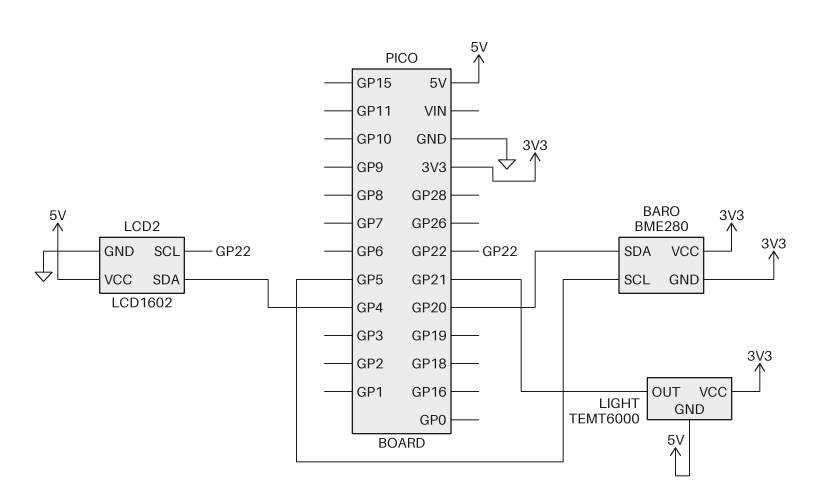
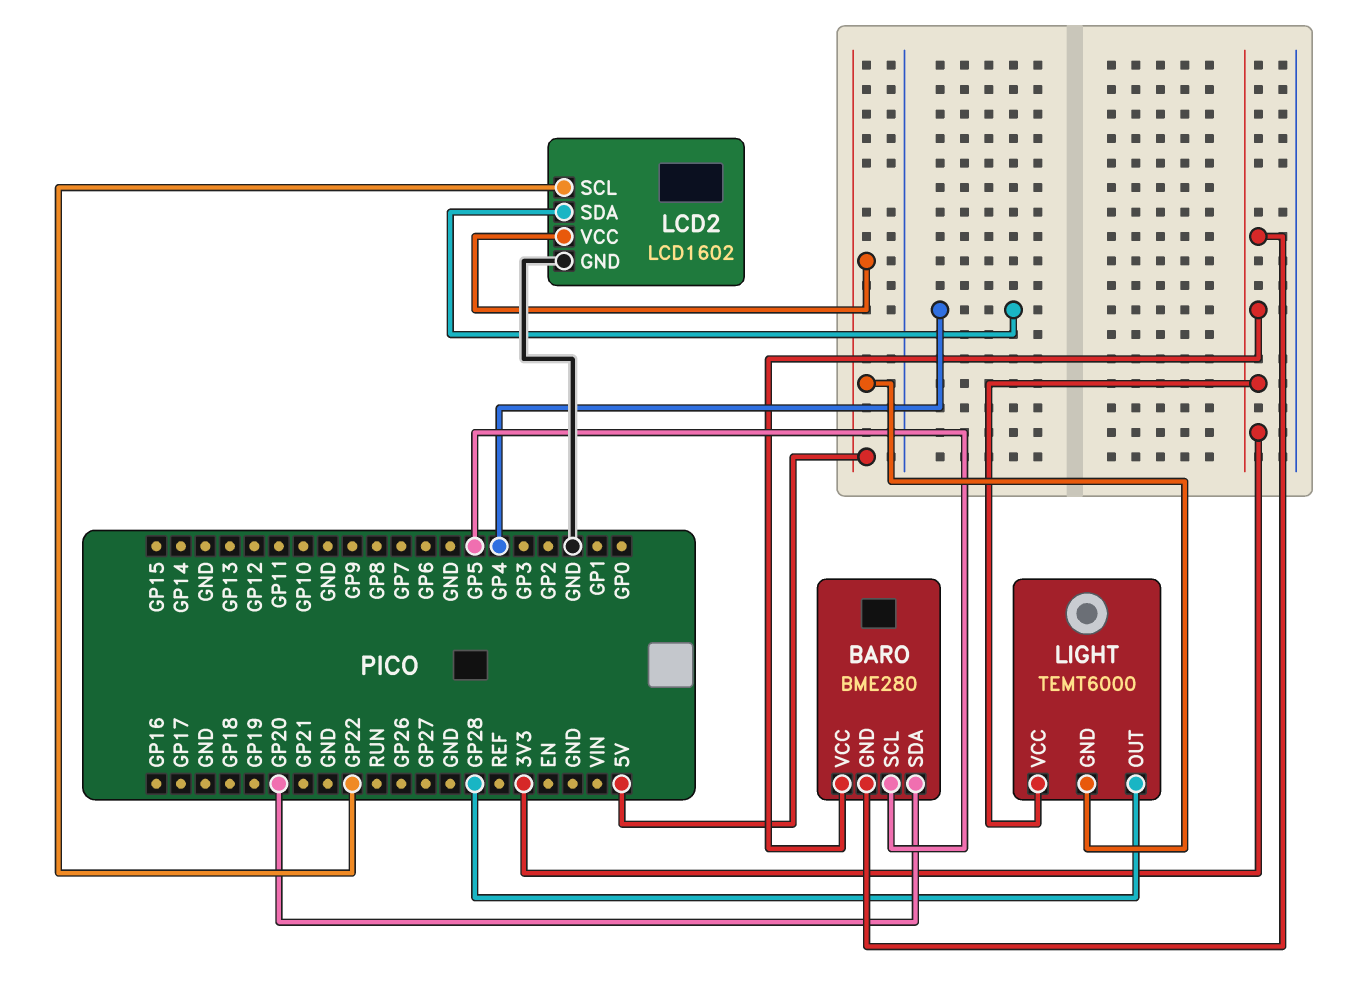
LIGHT pin OUT: GP21 -> GP28

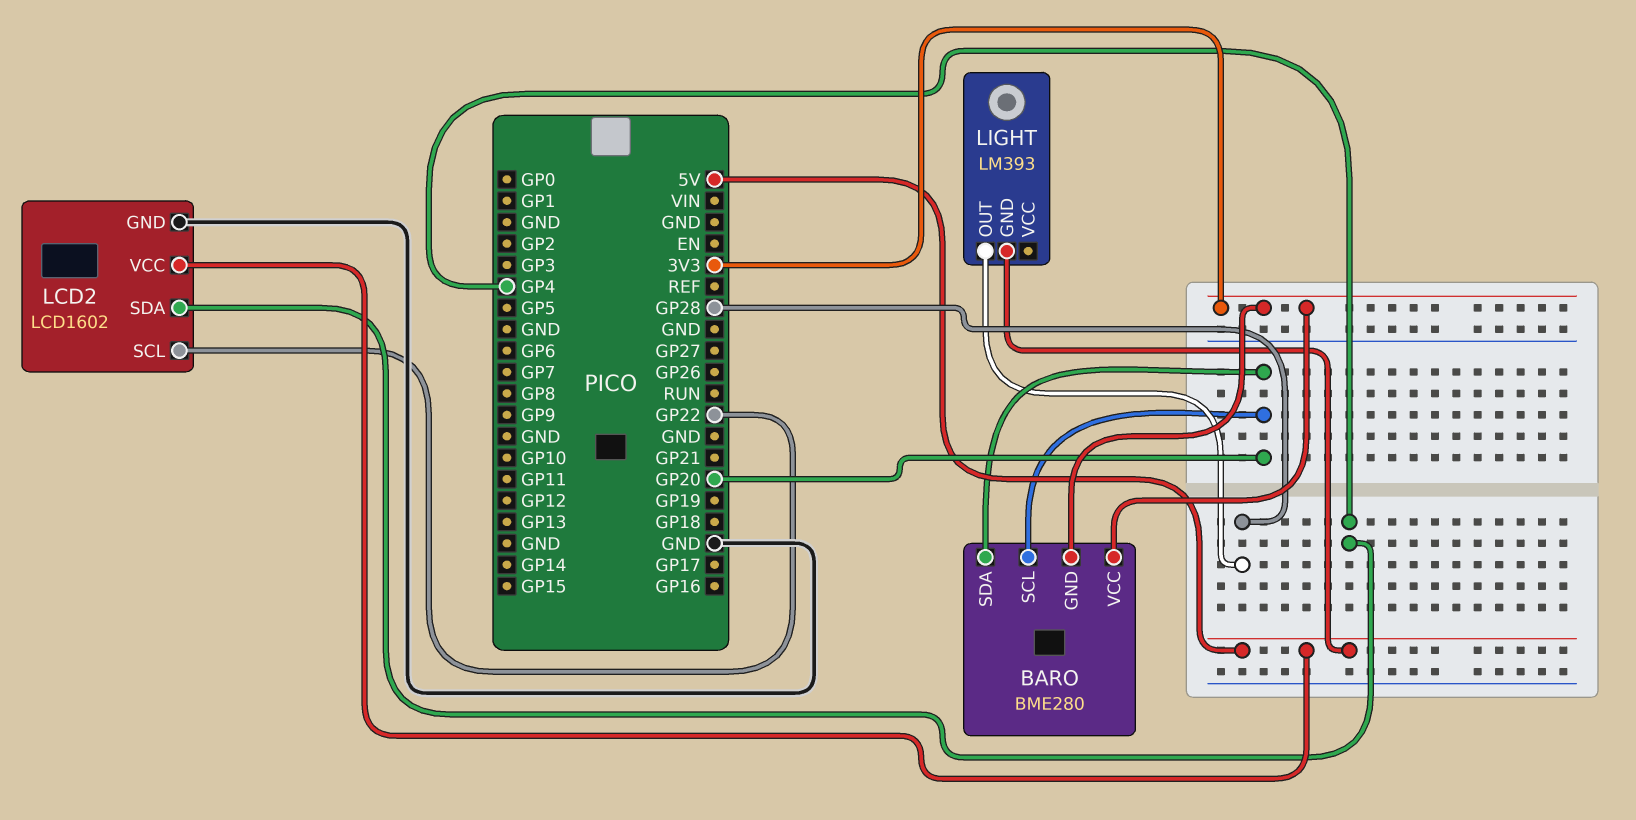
BARO pin SCL: GP5 -> GP20
LIGHT: TEMT6000 -> LM393
LIGHT pin VCC: 3V3 -> none

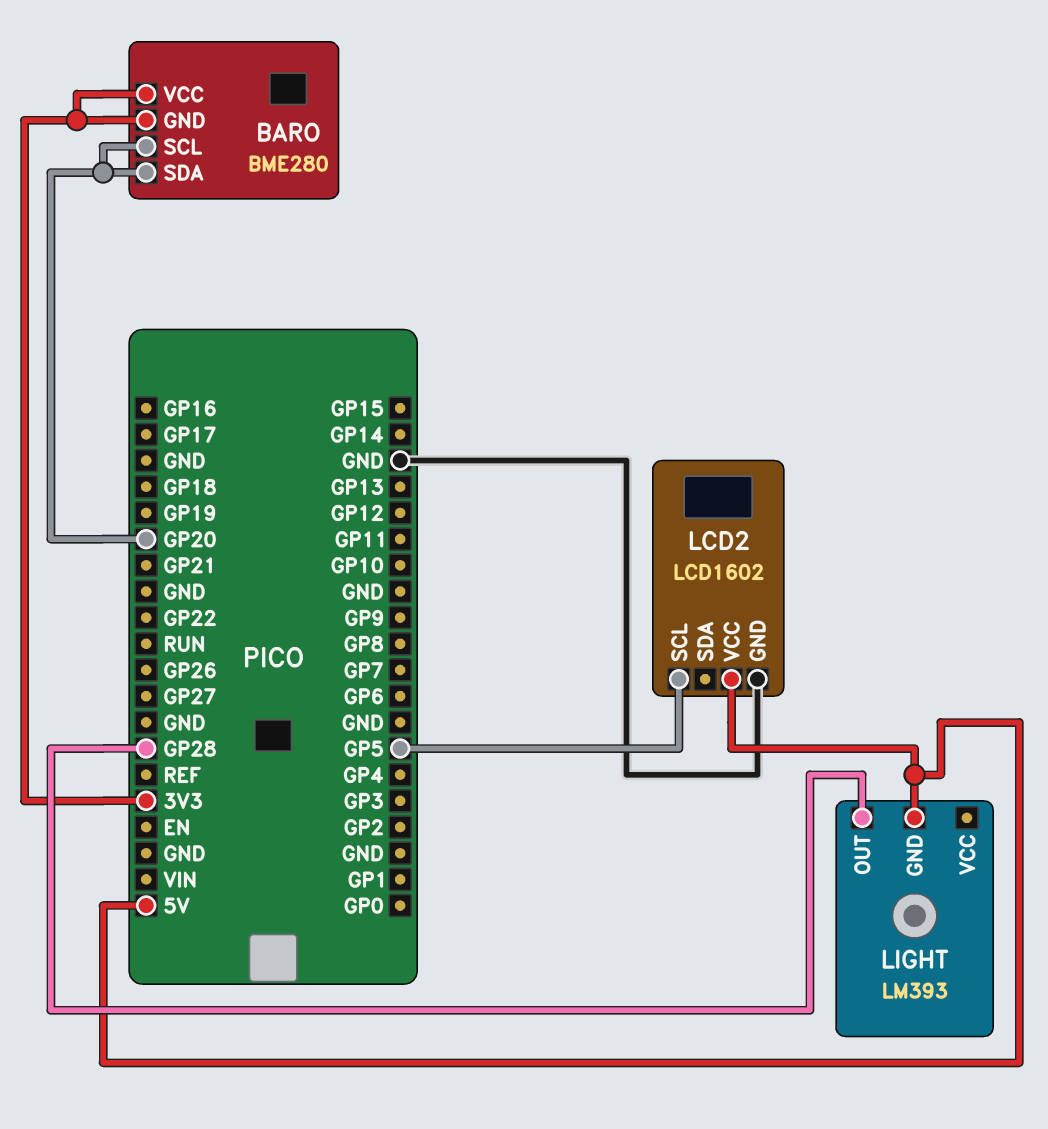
LCD2 pin SCL: GP22 -> GP5
LCD2 pin SDA: GP4 -> none

